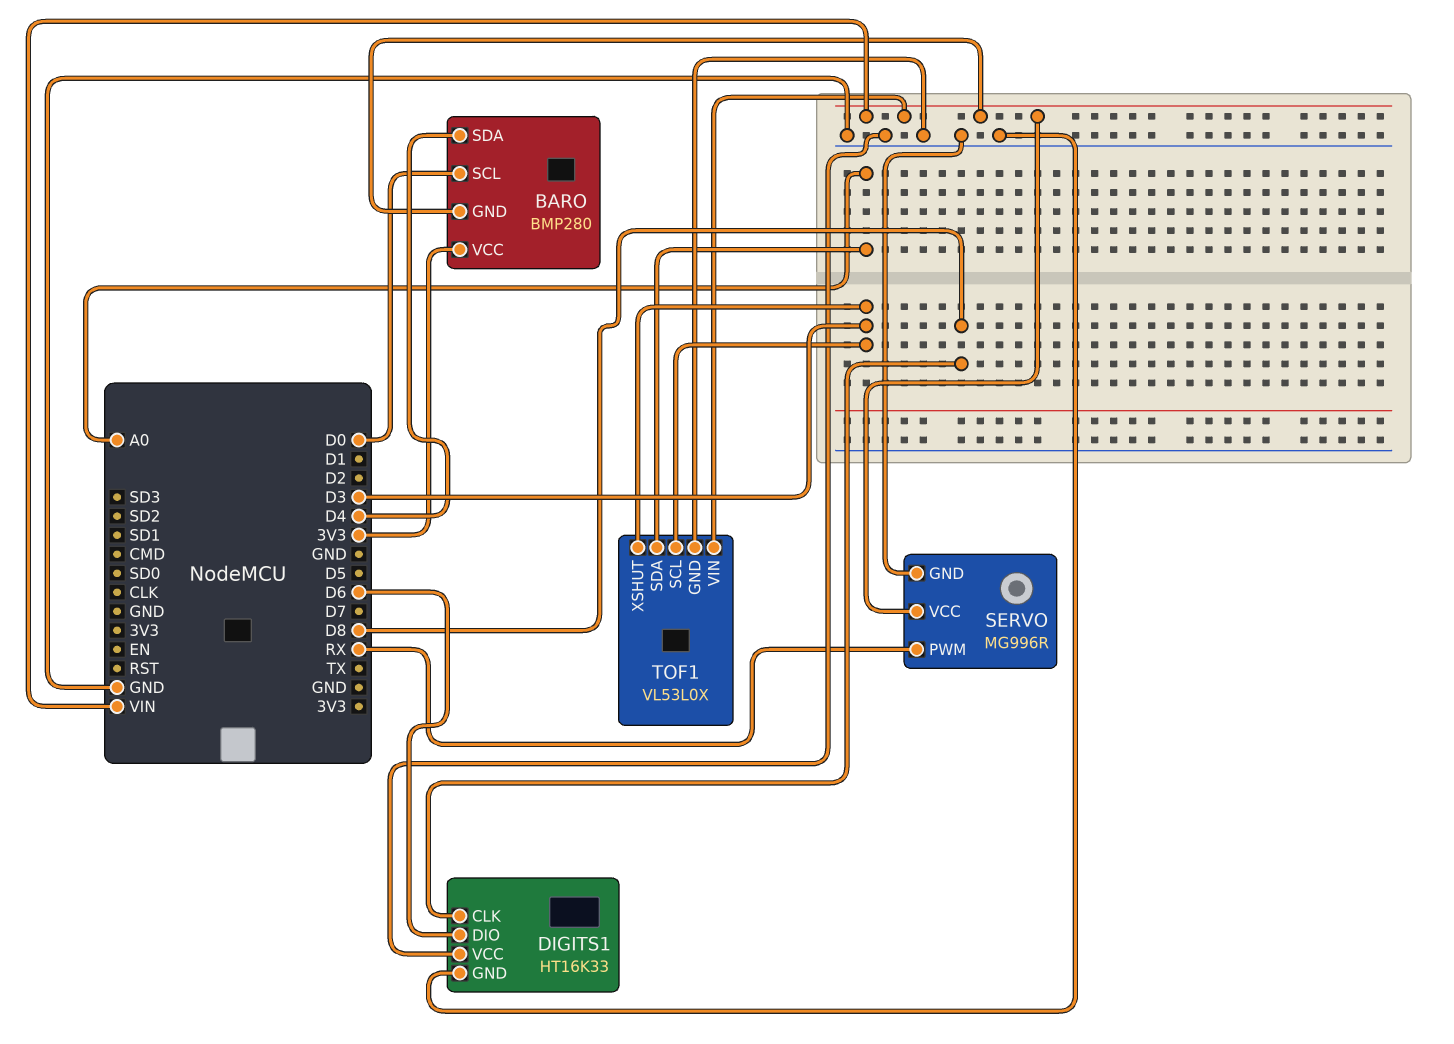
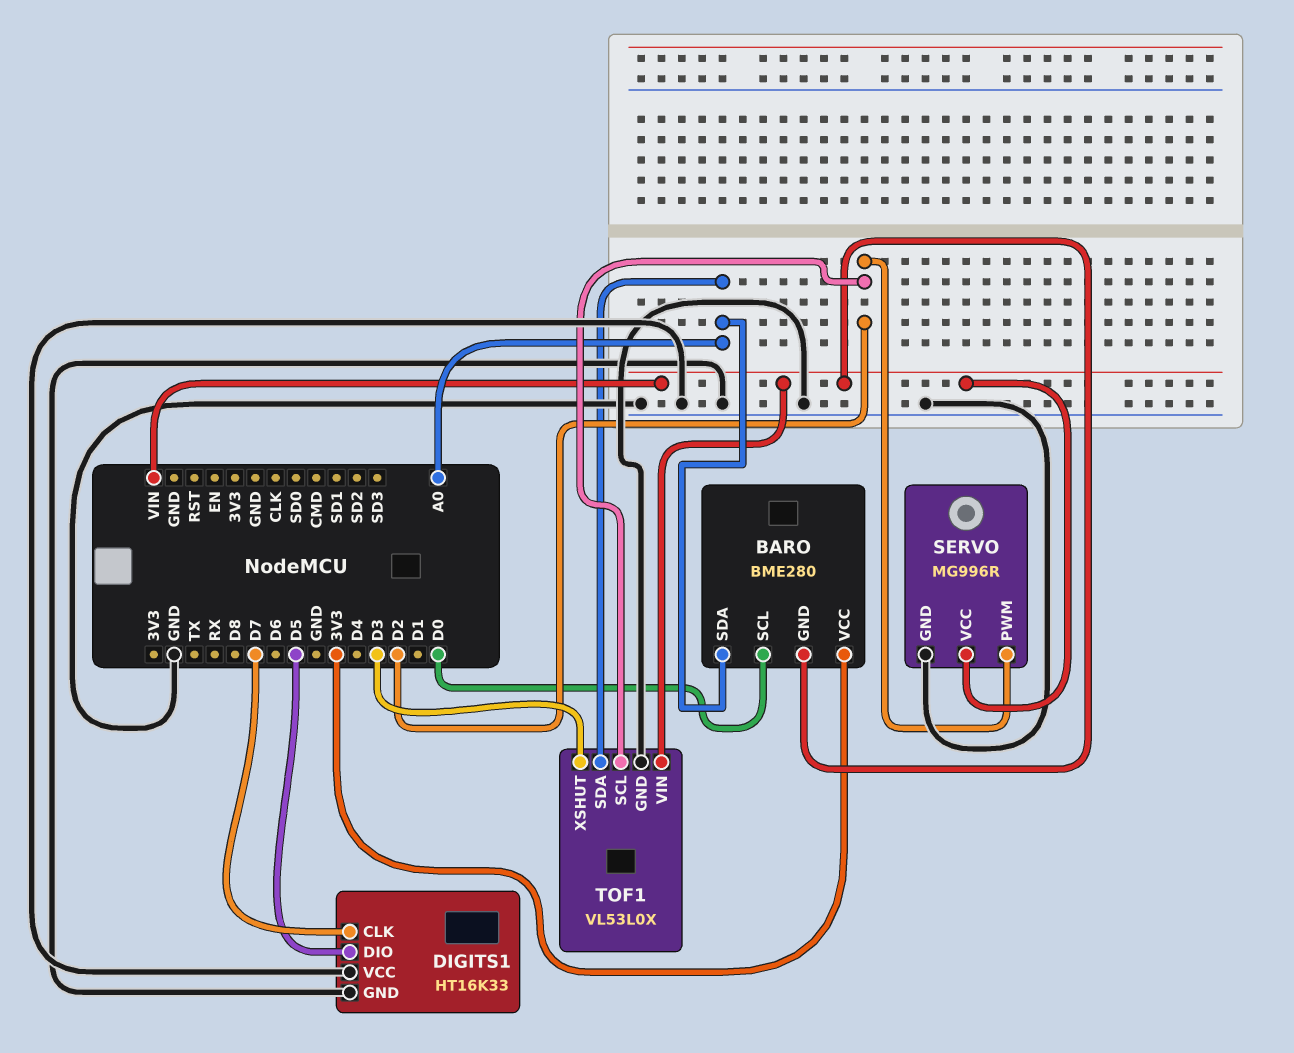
BARO: BMP280 -> BME280
BARO pin SDA: D4 -> A0
DIGITS1 pin CLK: D8 -> D7
DIGITS1 pin DIO: D6 -> D5
SERVO pin PWM: RX -> D2
TOF1 pin SCL: D3 -> D2

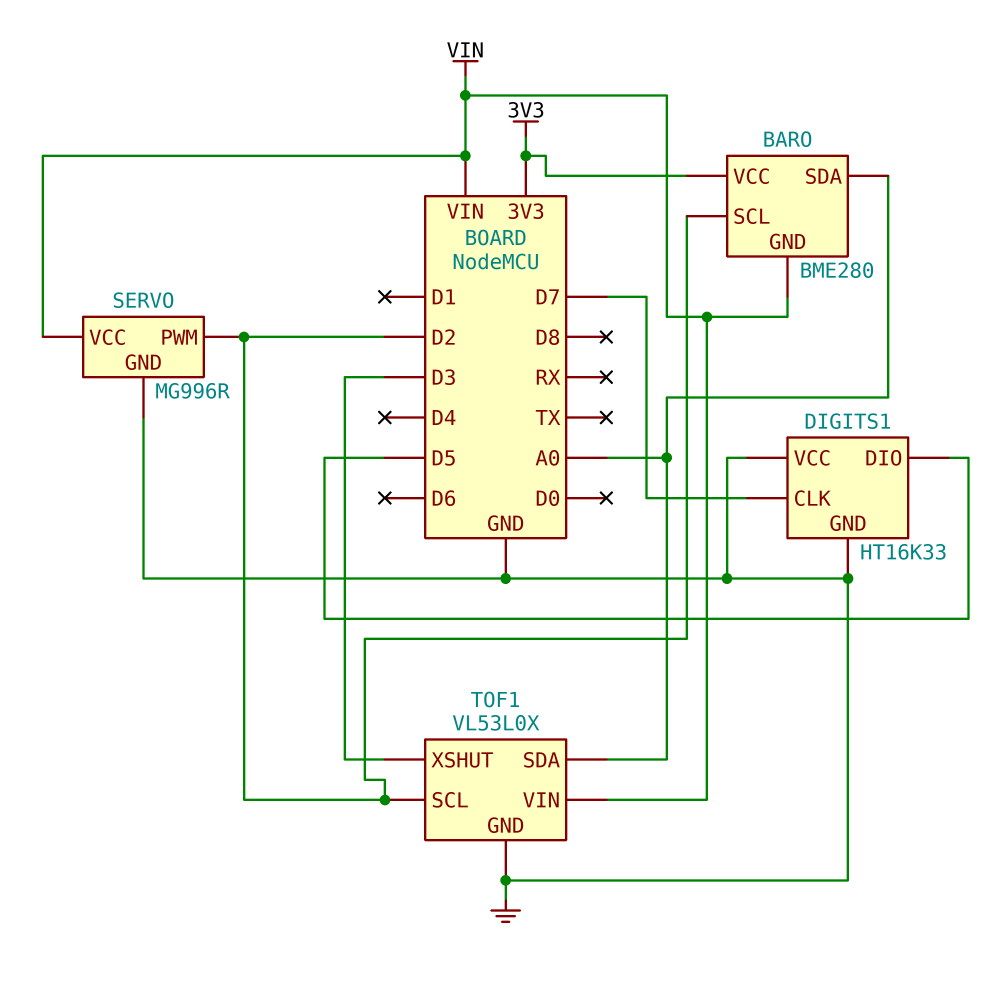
BARO pin SCL: D0 -> D2

